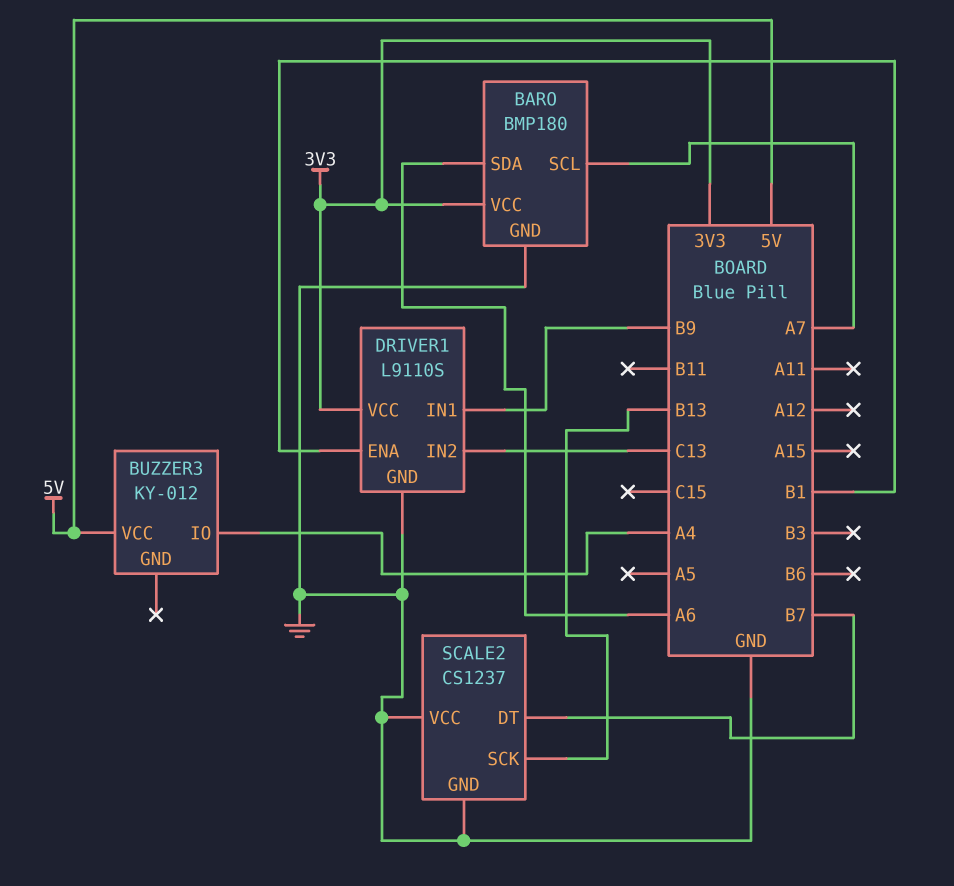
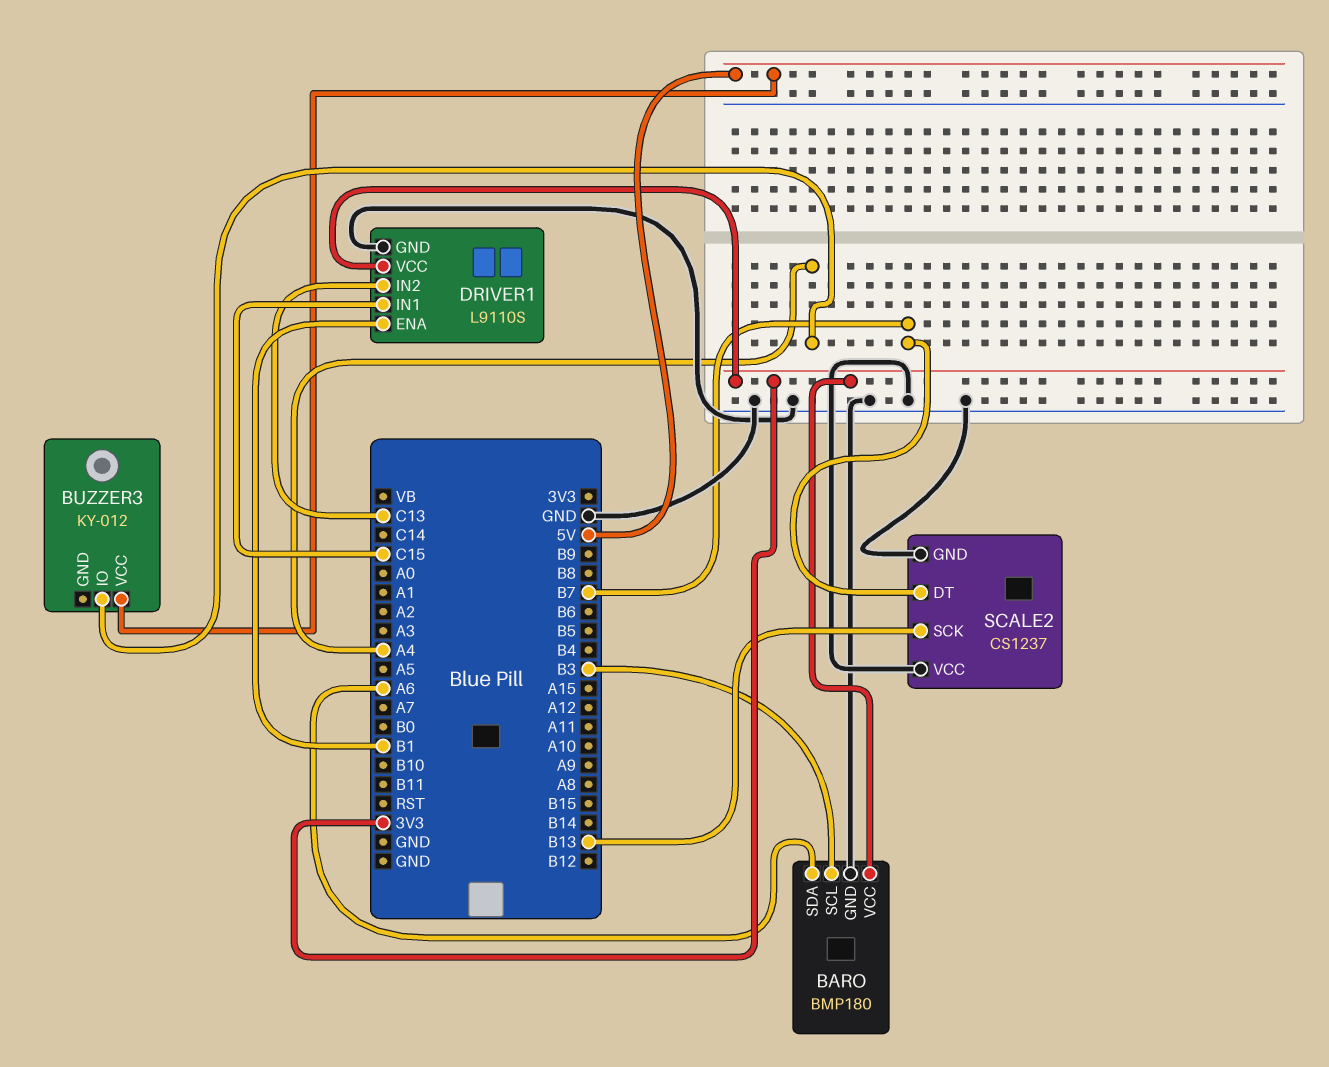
BARO pin SCL: A7 -> B3
DRIVER1 pin IN1: B9 -> C15

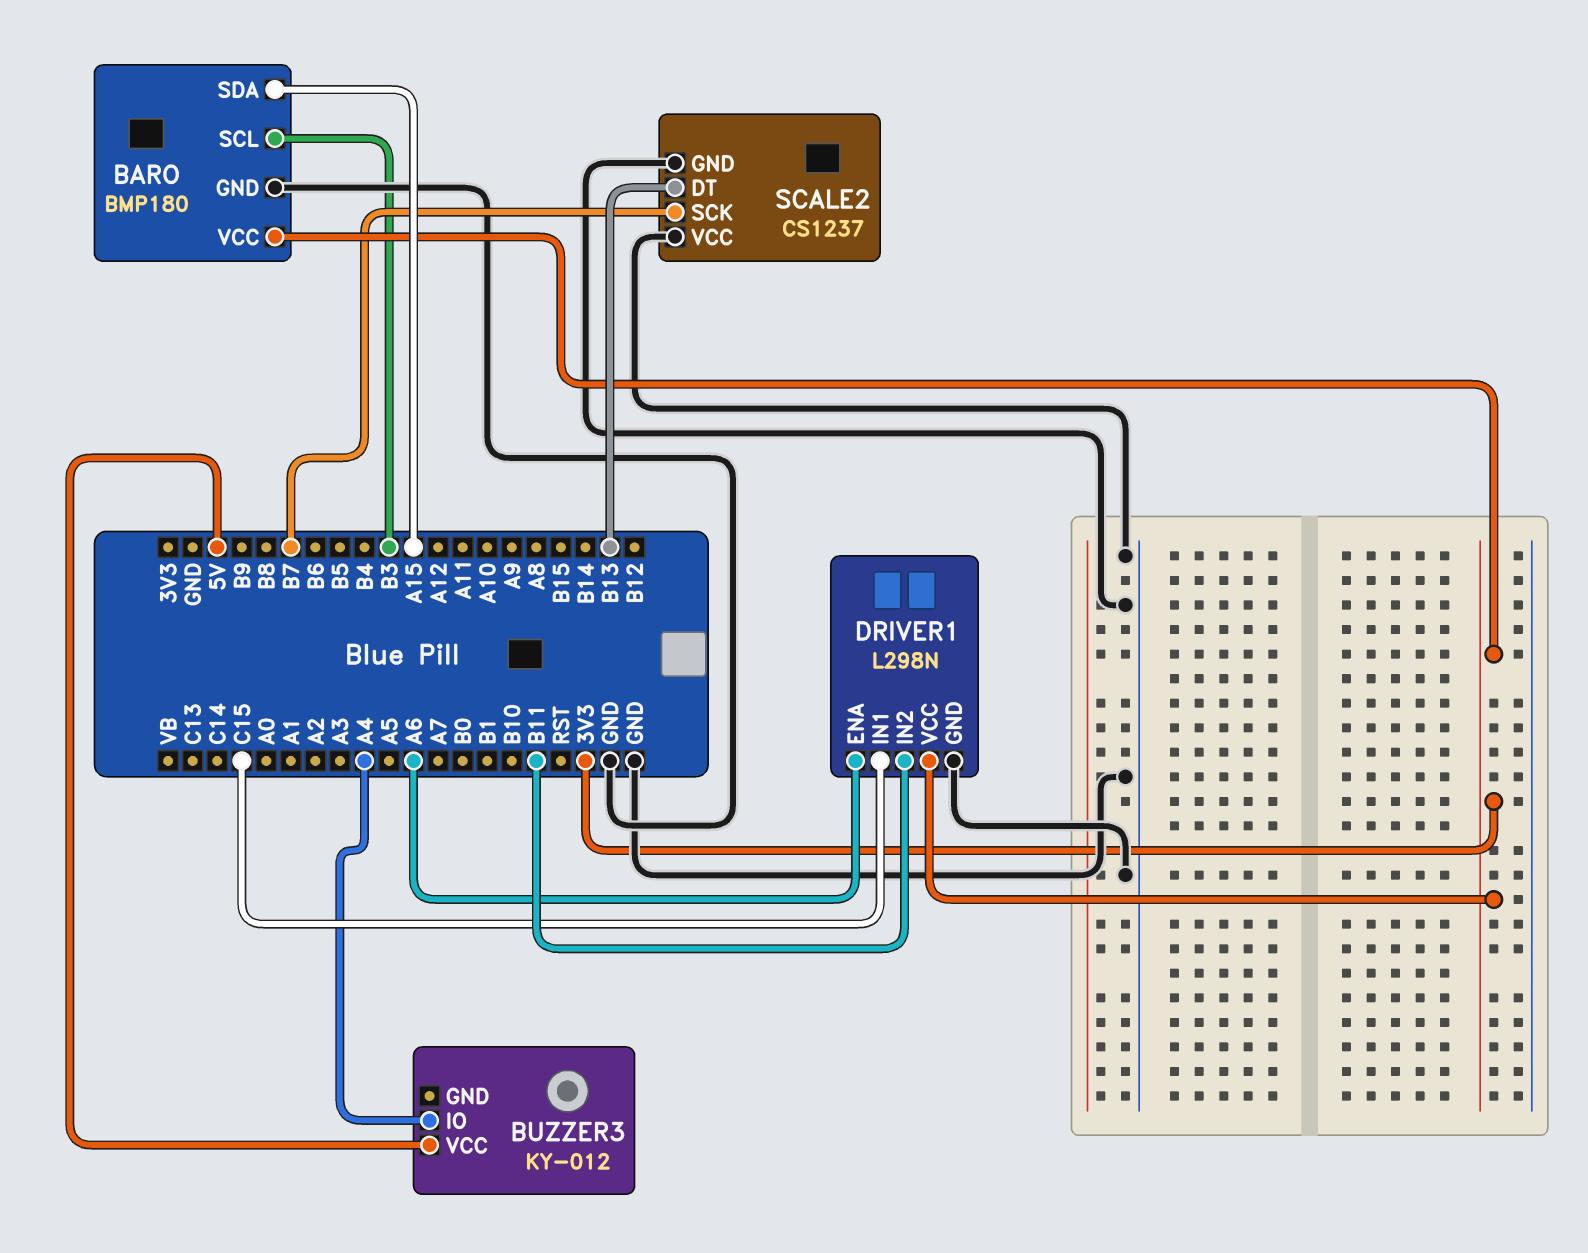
BARO pin SDA: A6 -> A15
DRIVER1: L9110S -> L298N
DRIVER1 pin ENA: B1 -> A6
DRIVER1 pin IN2: C13 -> B11
SCALE2 pin DT: B7 -> B13
SCALE2 pin SCK: B13 -> B7

